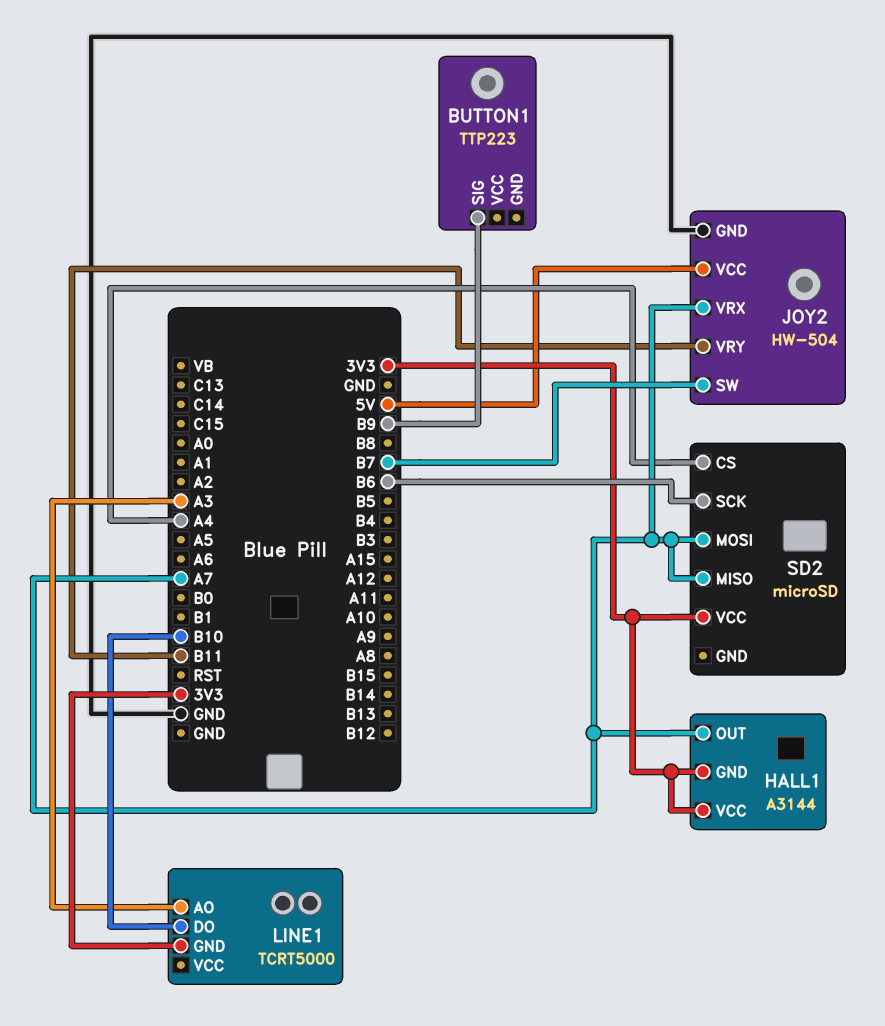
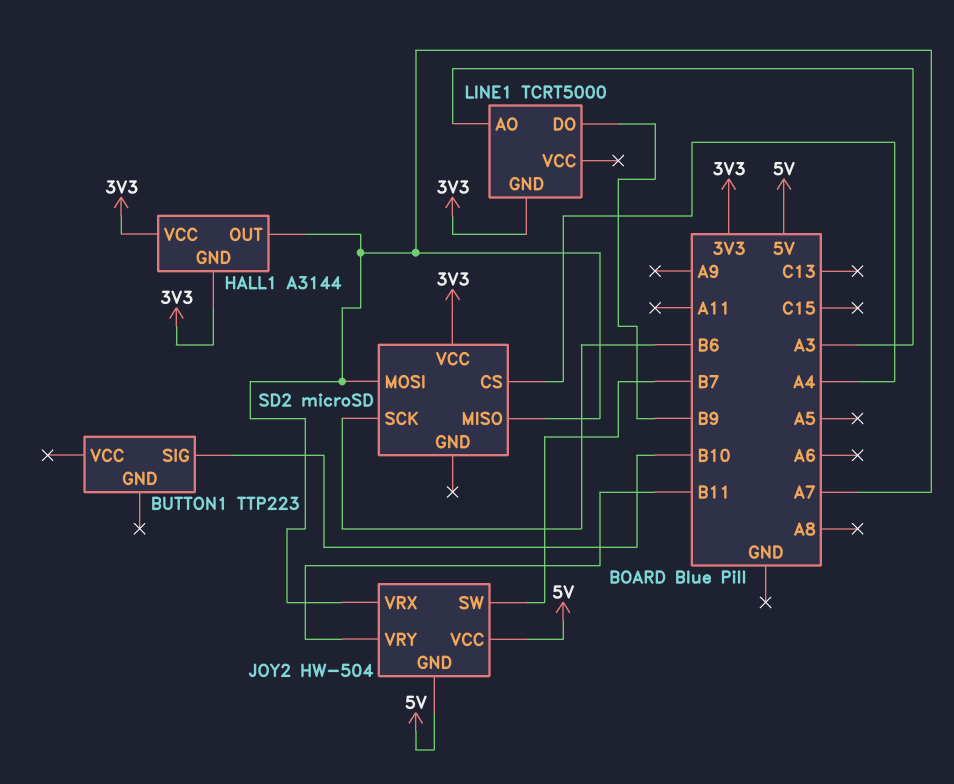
BUTTON1 pin SIG: B9 -> B10
JOY2 pin GND: GND -> 5V
LINE1 pin DO: B10 -> B9

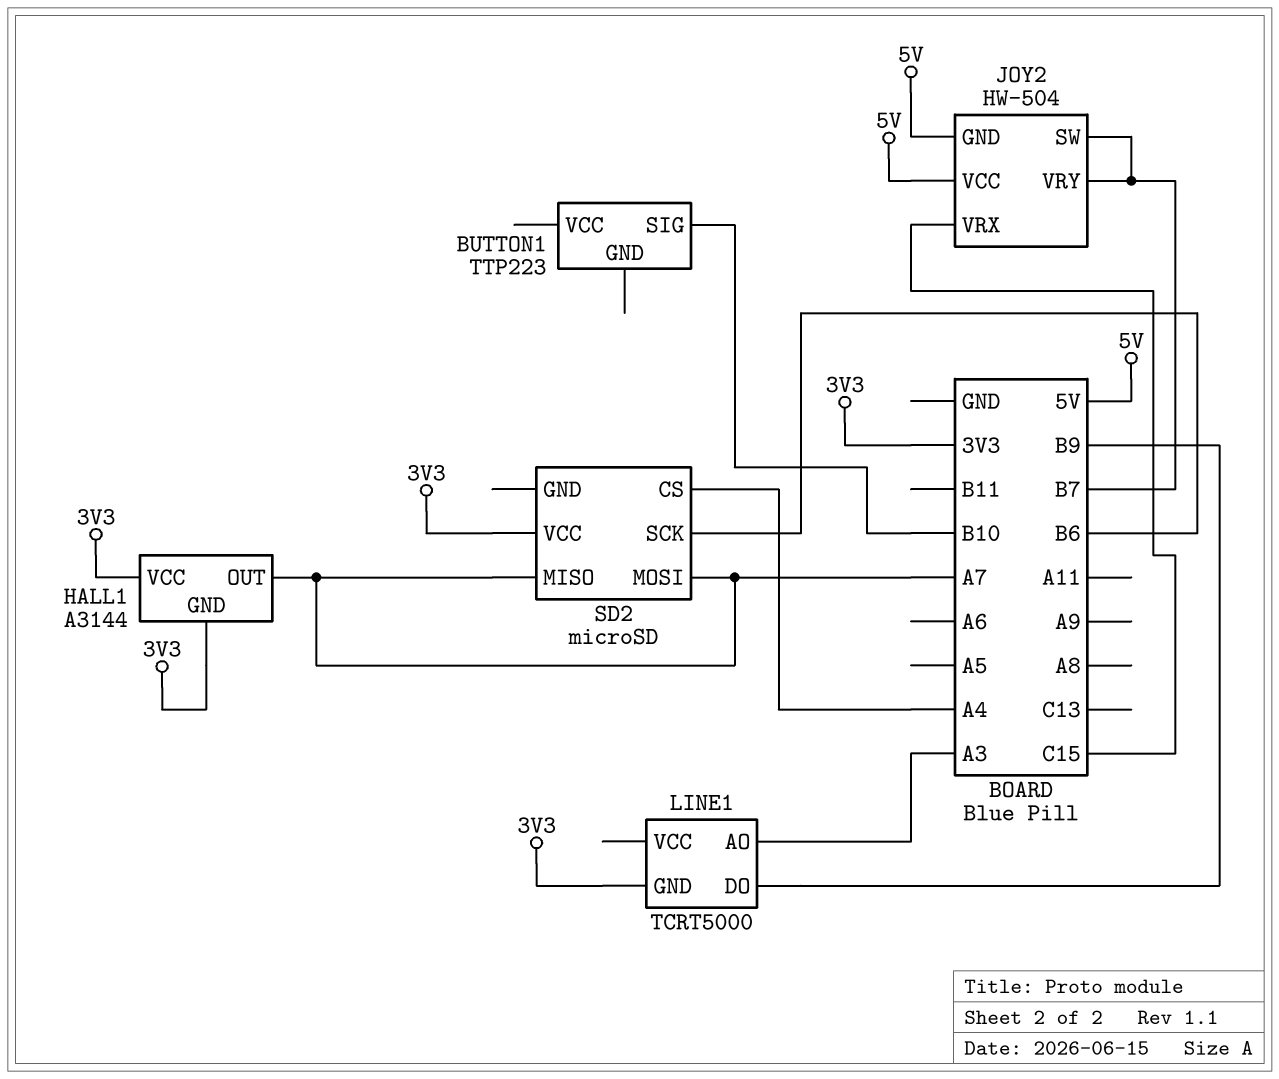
JOY2 pin VRX: A7 -> C15
JOY2 pin VRY: B11 -> B7

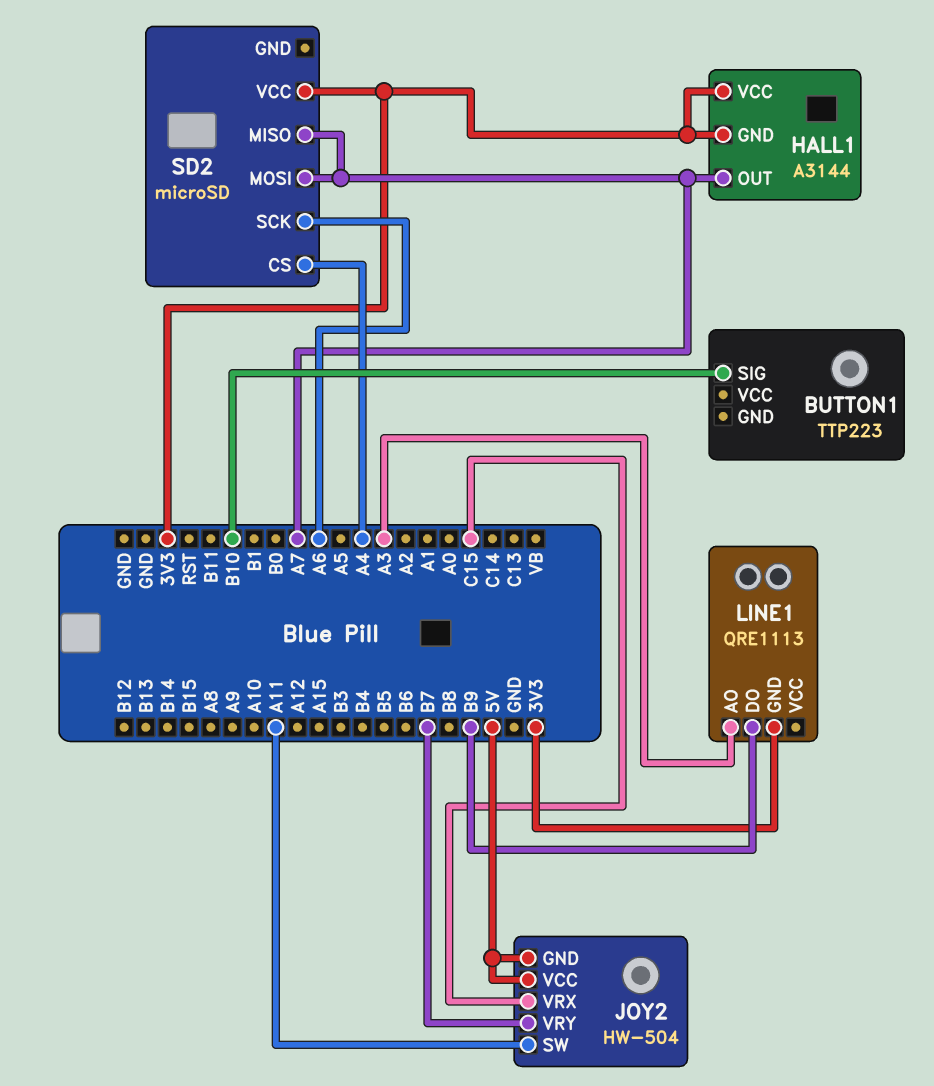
JOY2 pin SW: B7 -> A11
LINE1: TCRT5000 -> QRE1113
SD2 pin SCK: B6 -> A6

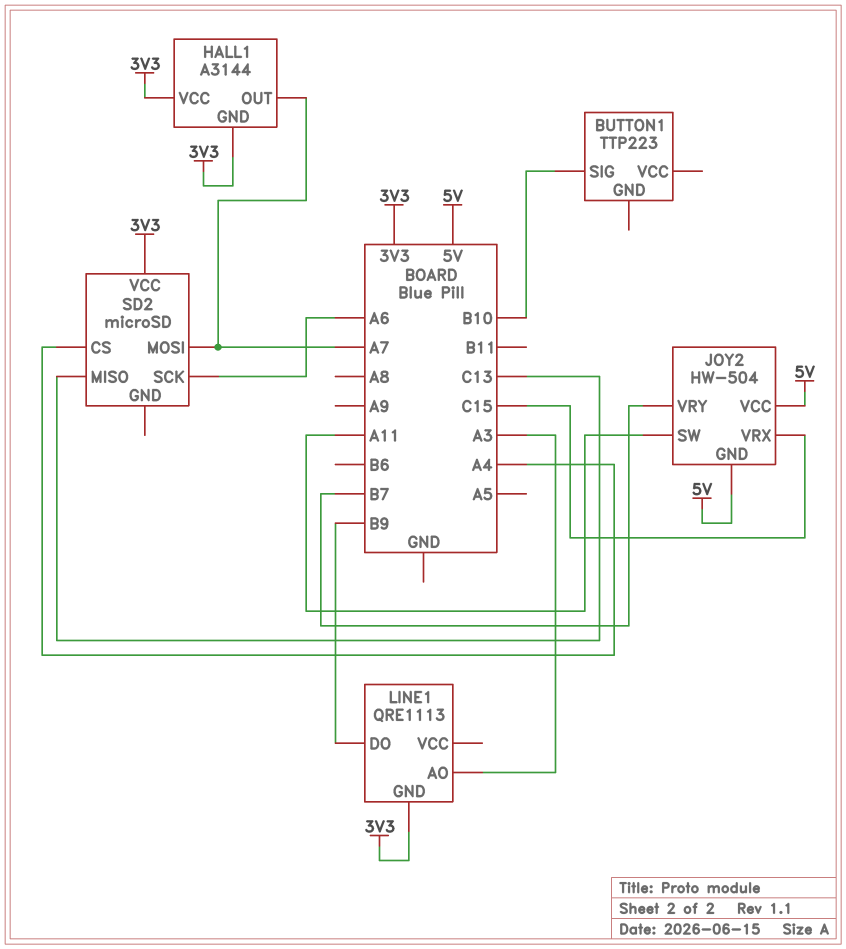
SD2 pin MISO: A7 -> C13

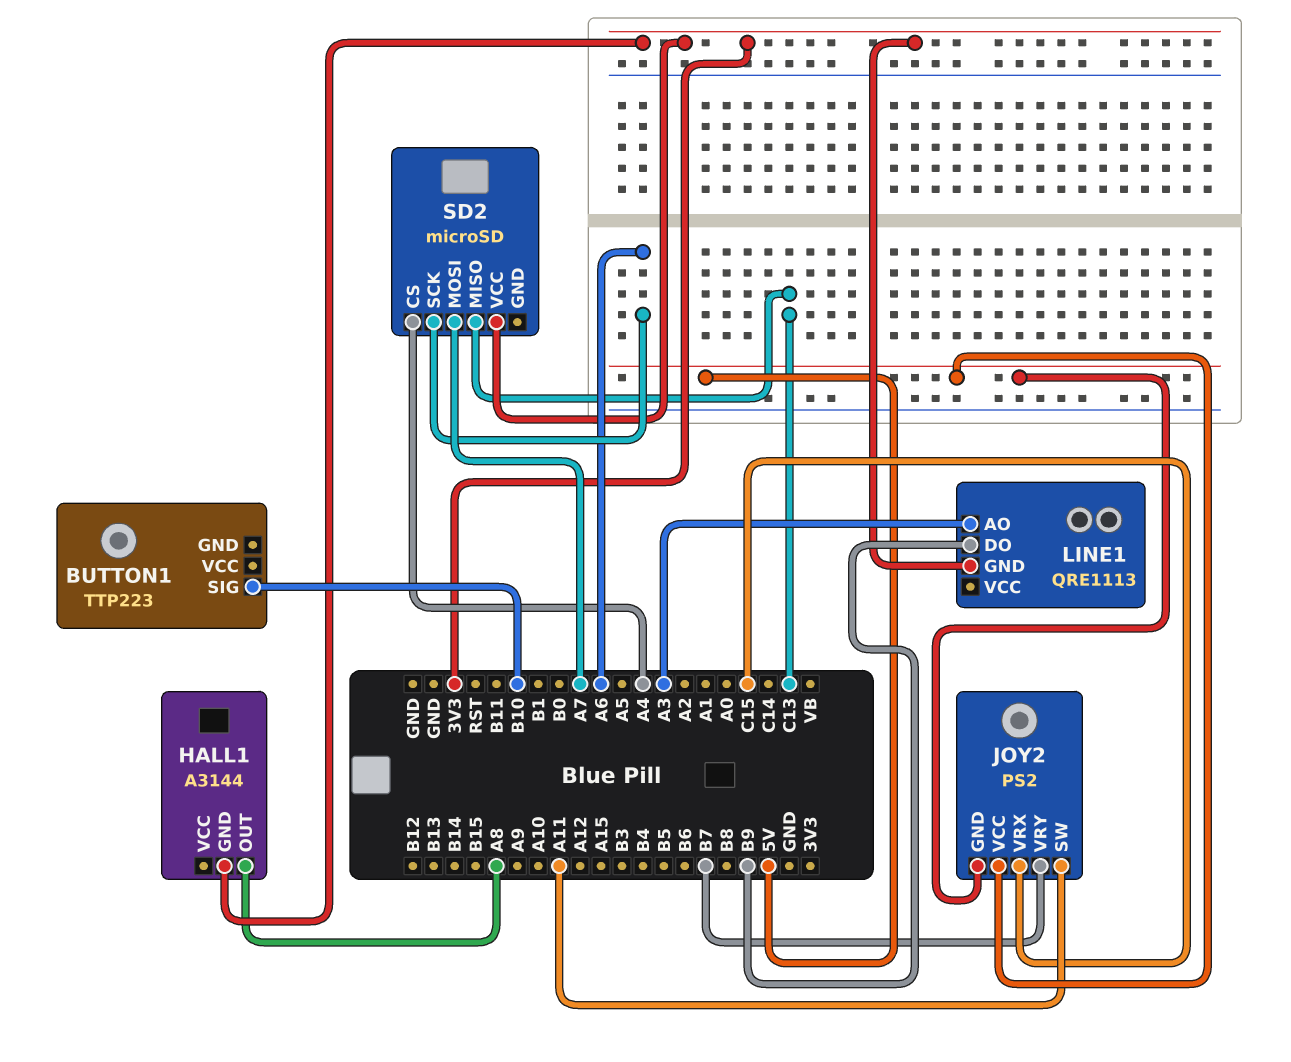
HALL1 pin OUT: A7 -> A8
HALL1 pin VCC: 3V3 -> none
JOY2: HW-504 -> PS2

